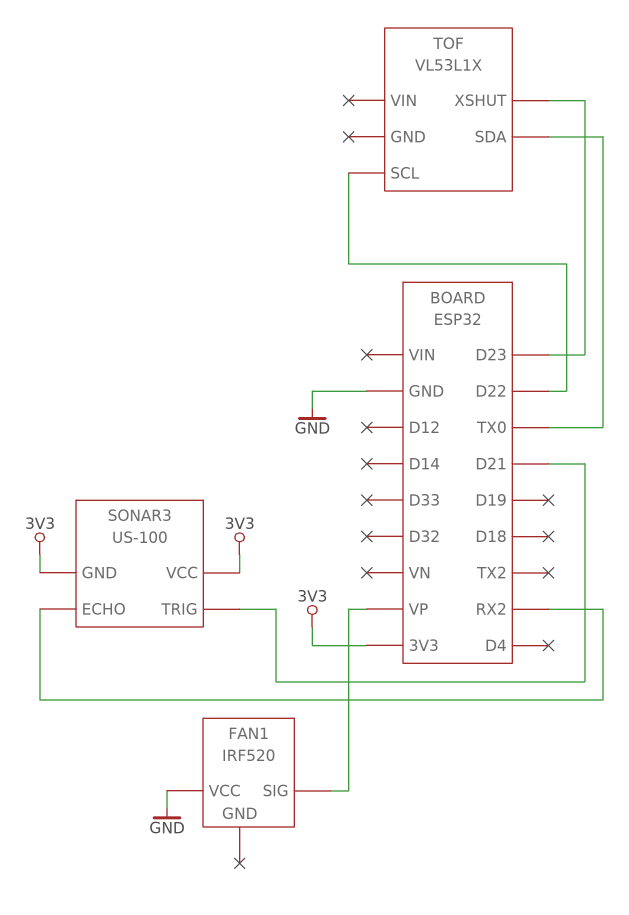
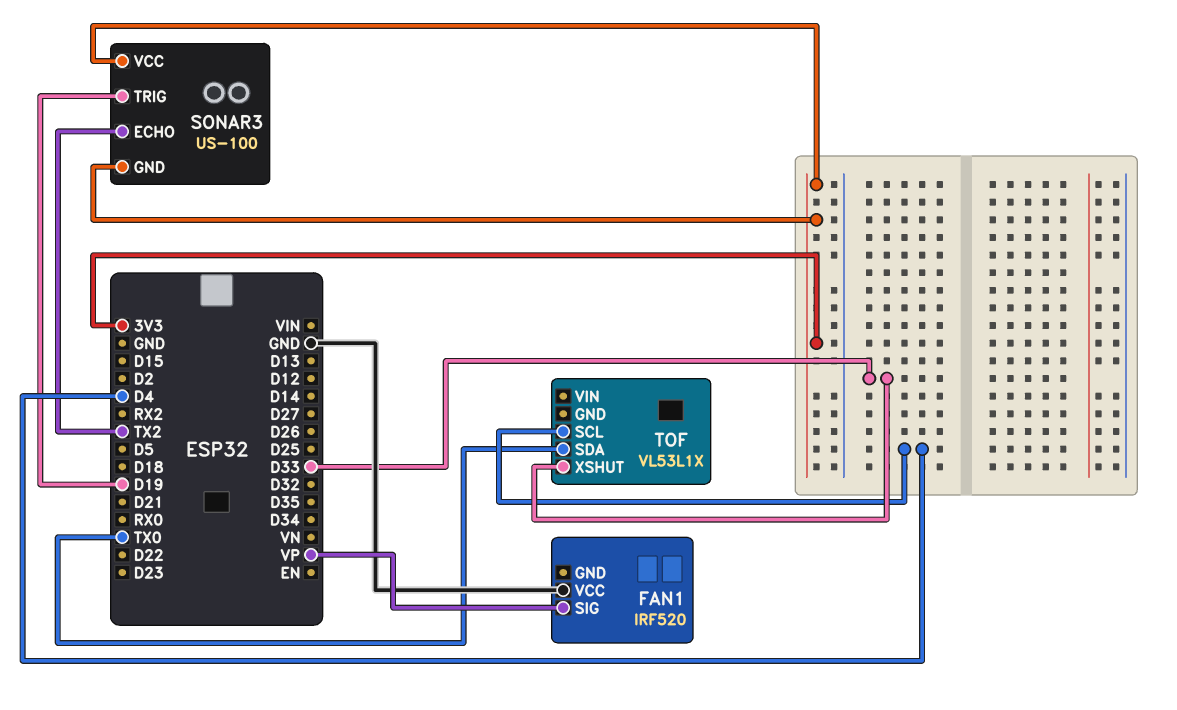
SONAR3 pin ECHO: RX2 -> TX2
SONAR3 pin TRIG: D21 -> D19
TOF pin SCL: D22 -> D4
TOF pin XSHUT: D23 -> D33

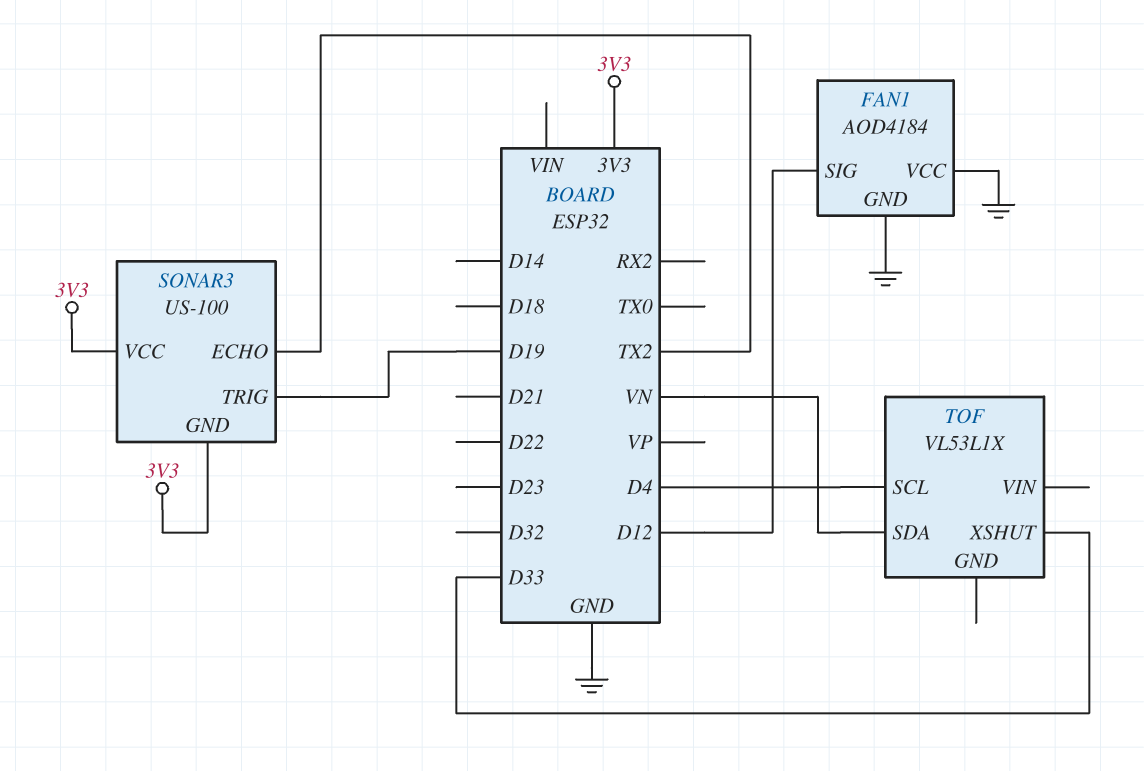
FAN1: IRF520 -> AOD4184
FAN1 pin GND: none -> GND
FAN1 pin SIG: VP -> D12
TOF pin SDA: TX0 -> VN

